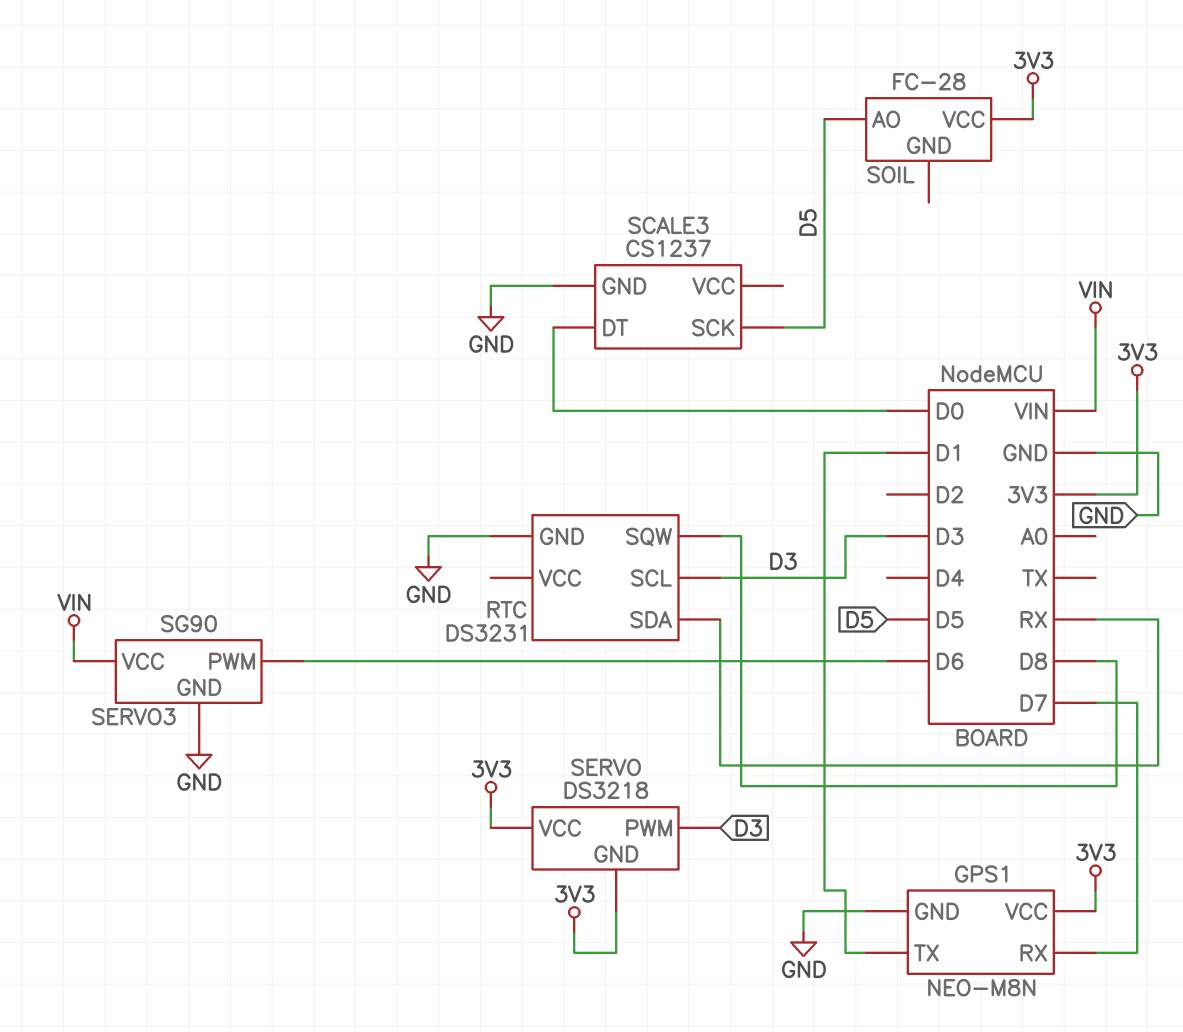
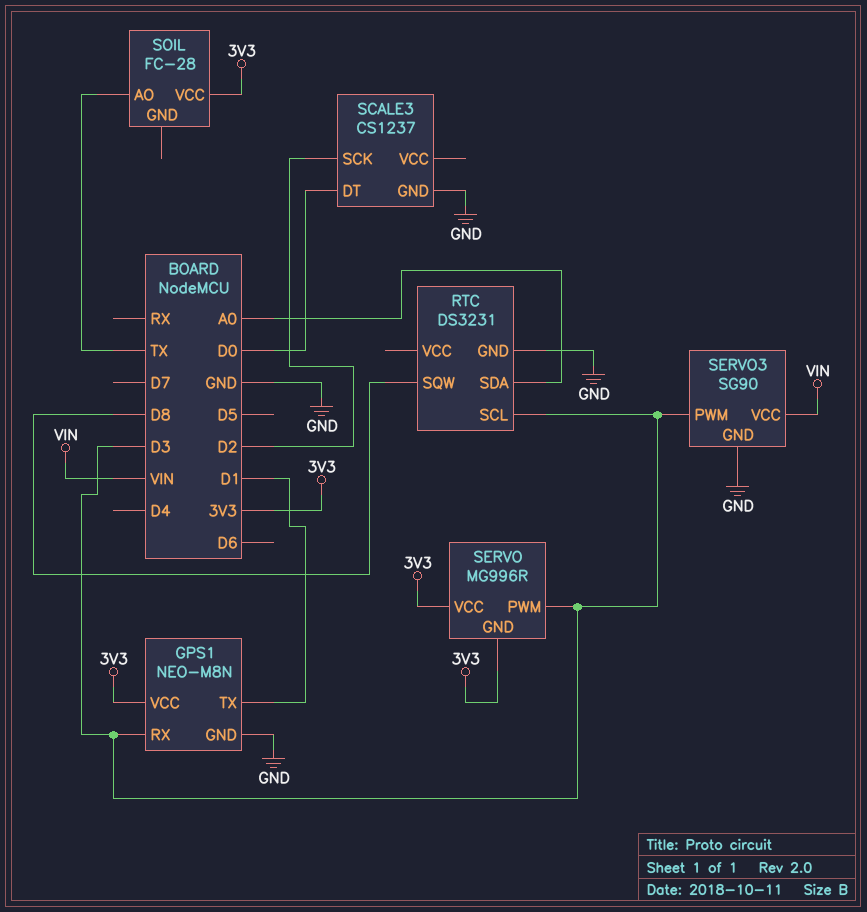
GPS1 pin RX: D7 -> D3
RTC pin SDA: RX -> A0
SCALE3 pin SCK: D5 -> D2
SERVO: DS3218 -> MG996R
SERVO3 pin PWM: D6 -> D3
SOIL pin AO: D5 -> TX

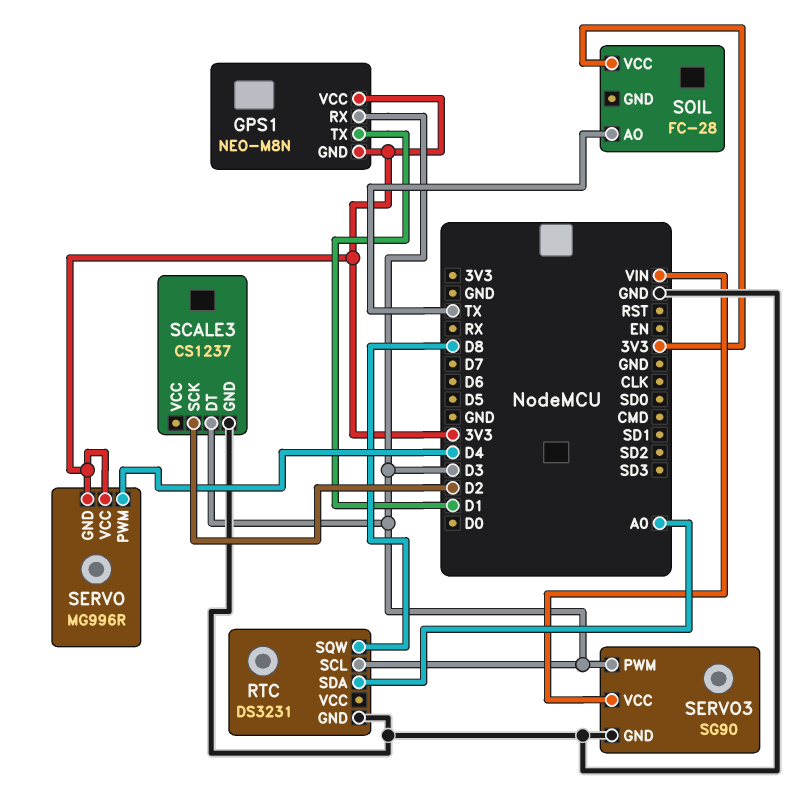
GPS1 pin GND: GND -> 3V3
SCALE3 pin DT: D0 -> D3
SERVO pin PWM: D3 -> D4

